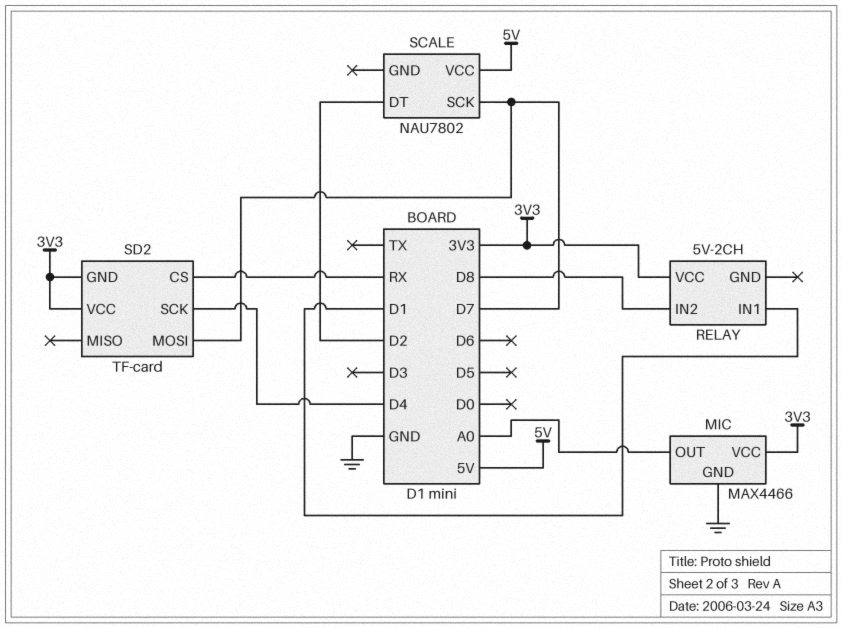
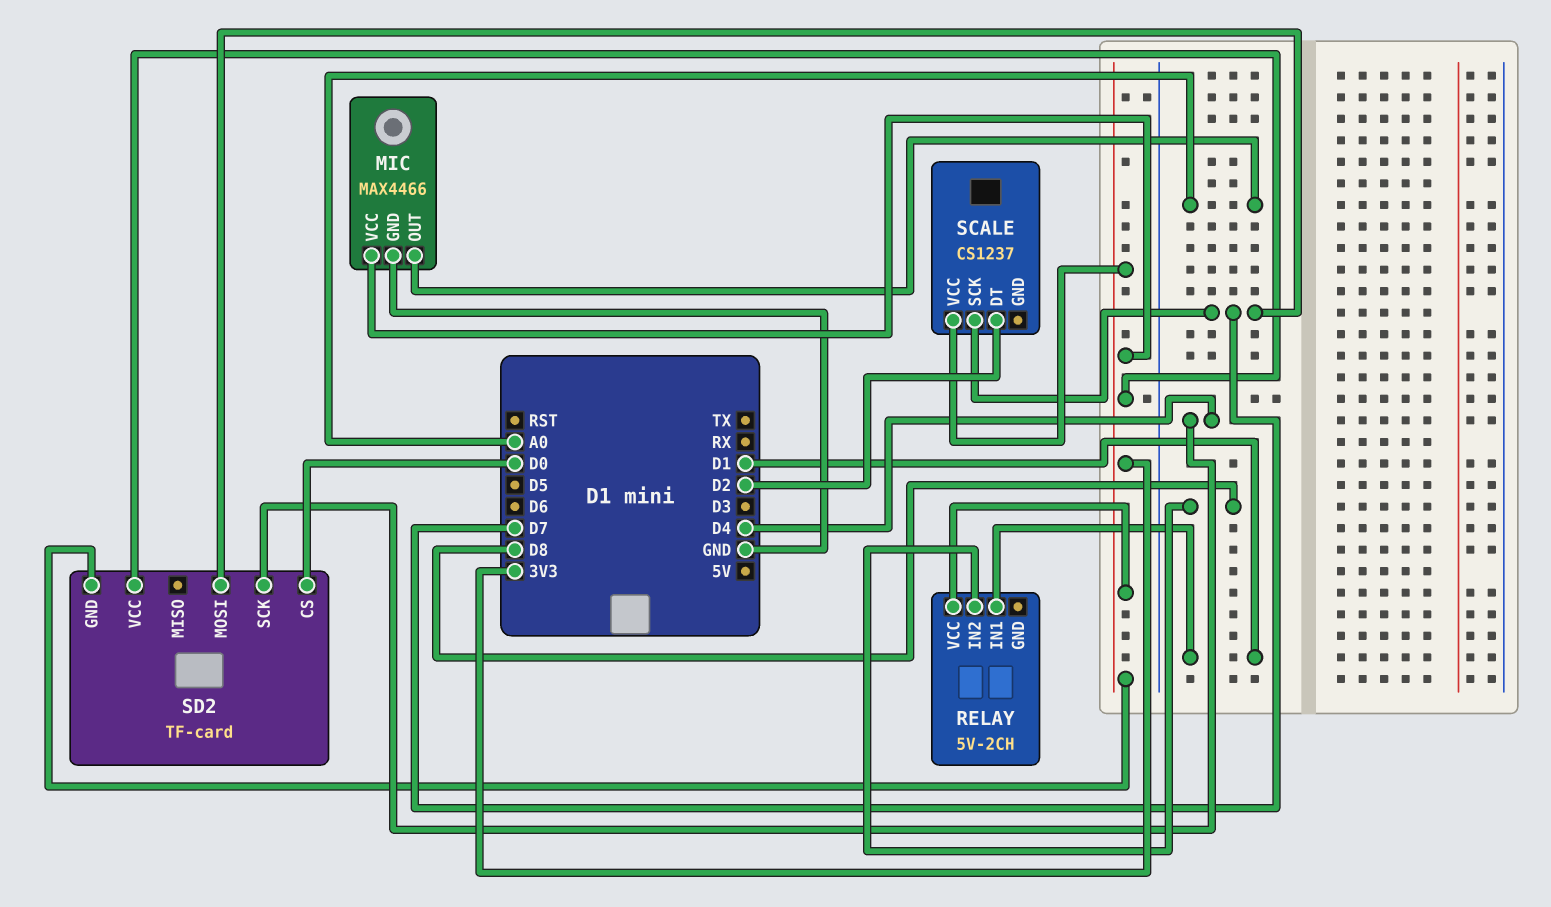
SCALE: NAU7802 -> CS1237
SCALE pin VCC: 5V -> 3V3
SD2 pin CS: RX -> D0

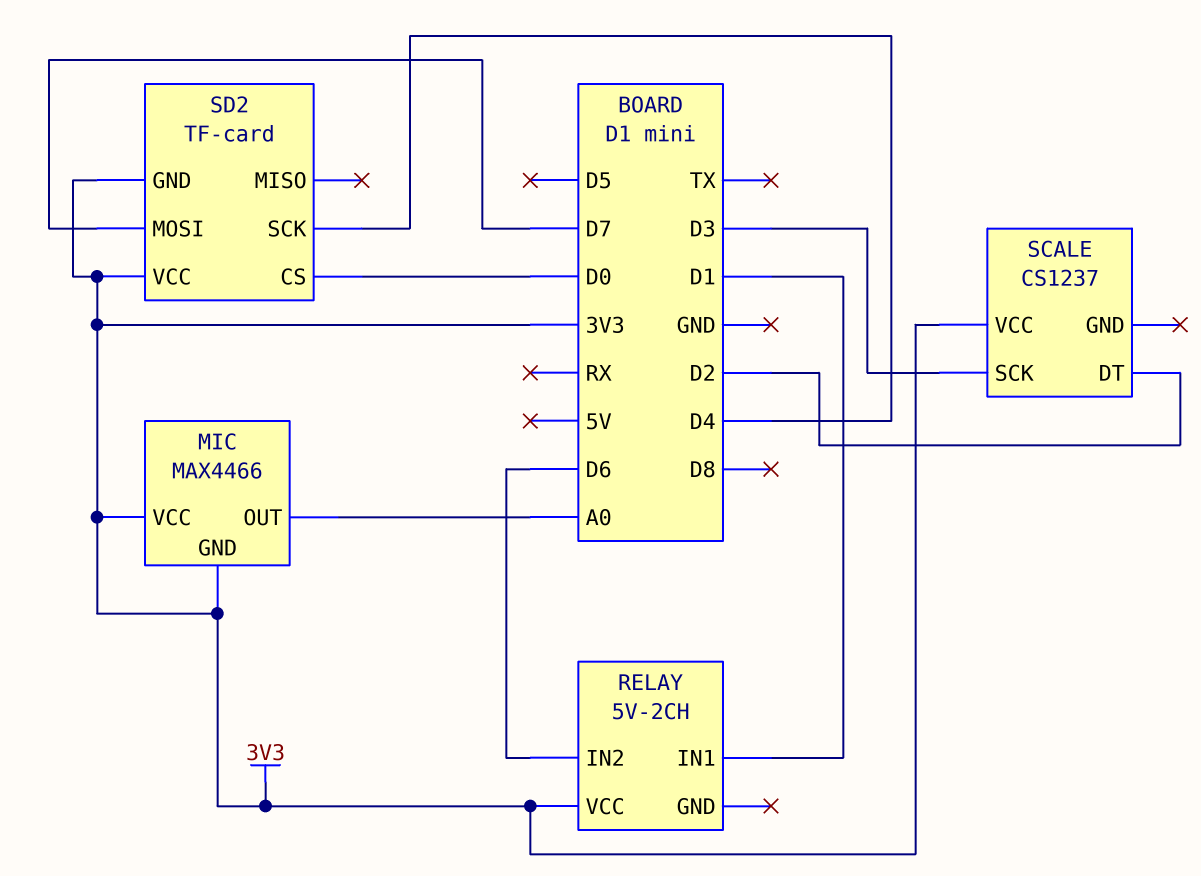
MIC pin GND: GND -> 3V3
RELAY pin IN2: D8 -> D6
SCALE pin SCK: D7 -> D3

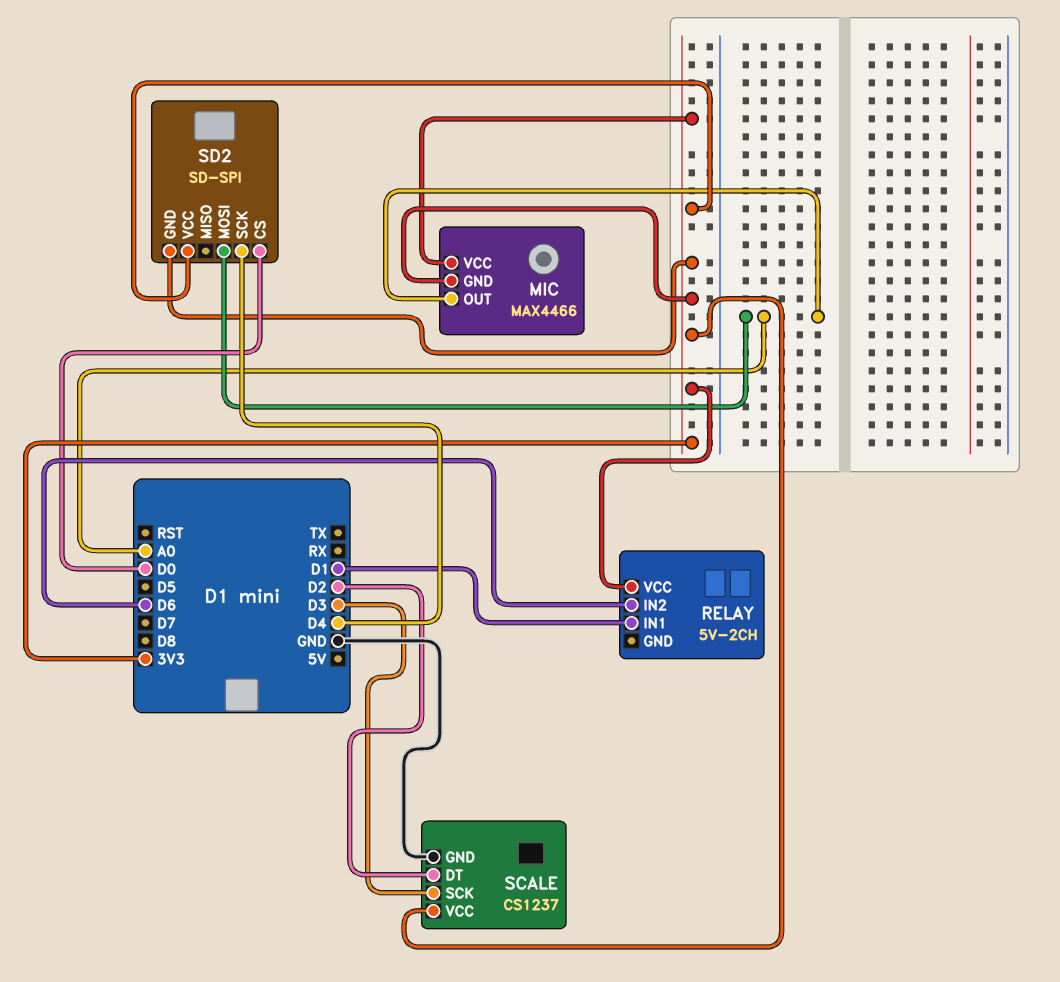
SCALE pin GND: none -> GND
SD2: TF-card -> SD-SPI
SD2 pin MOSI: D7 -> A0

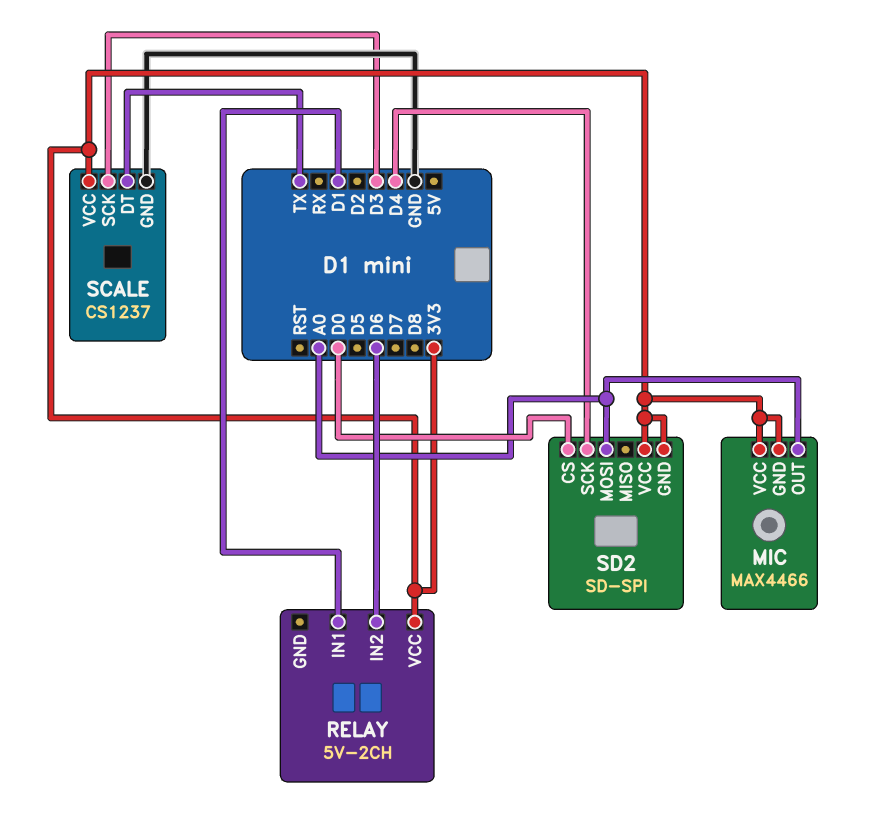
SCALE pin DT: D2 -> TX

